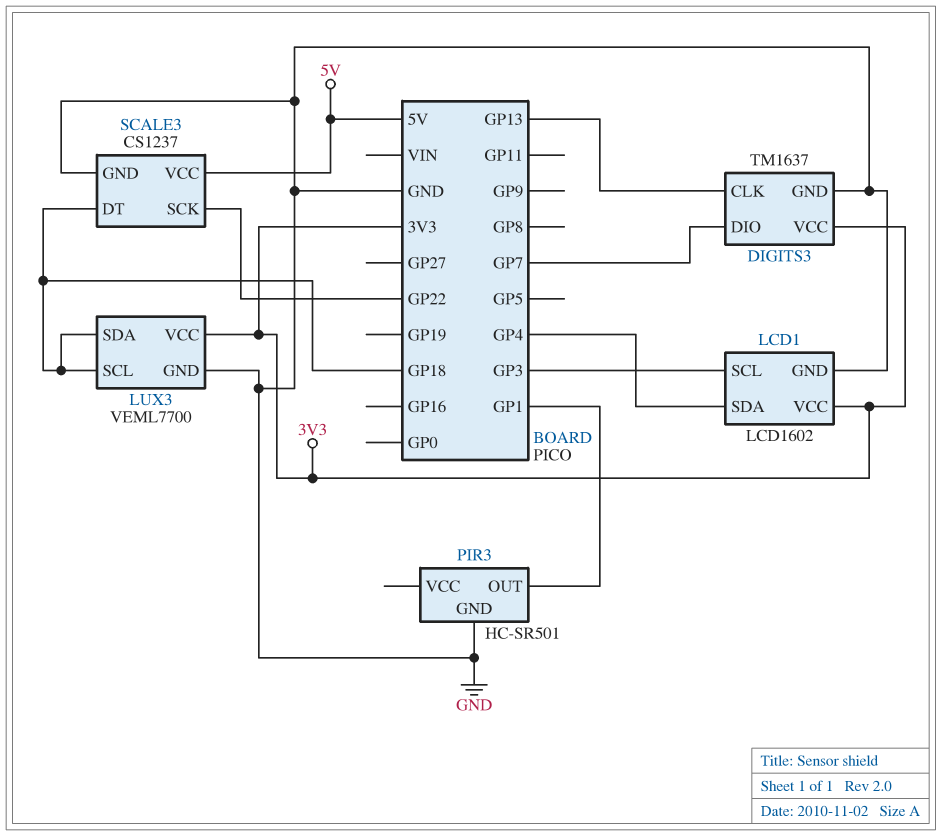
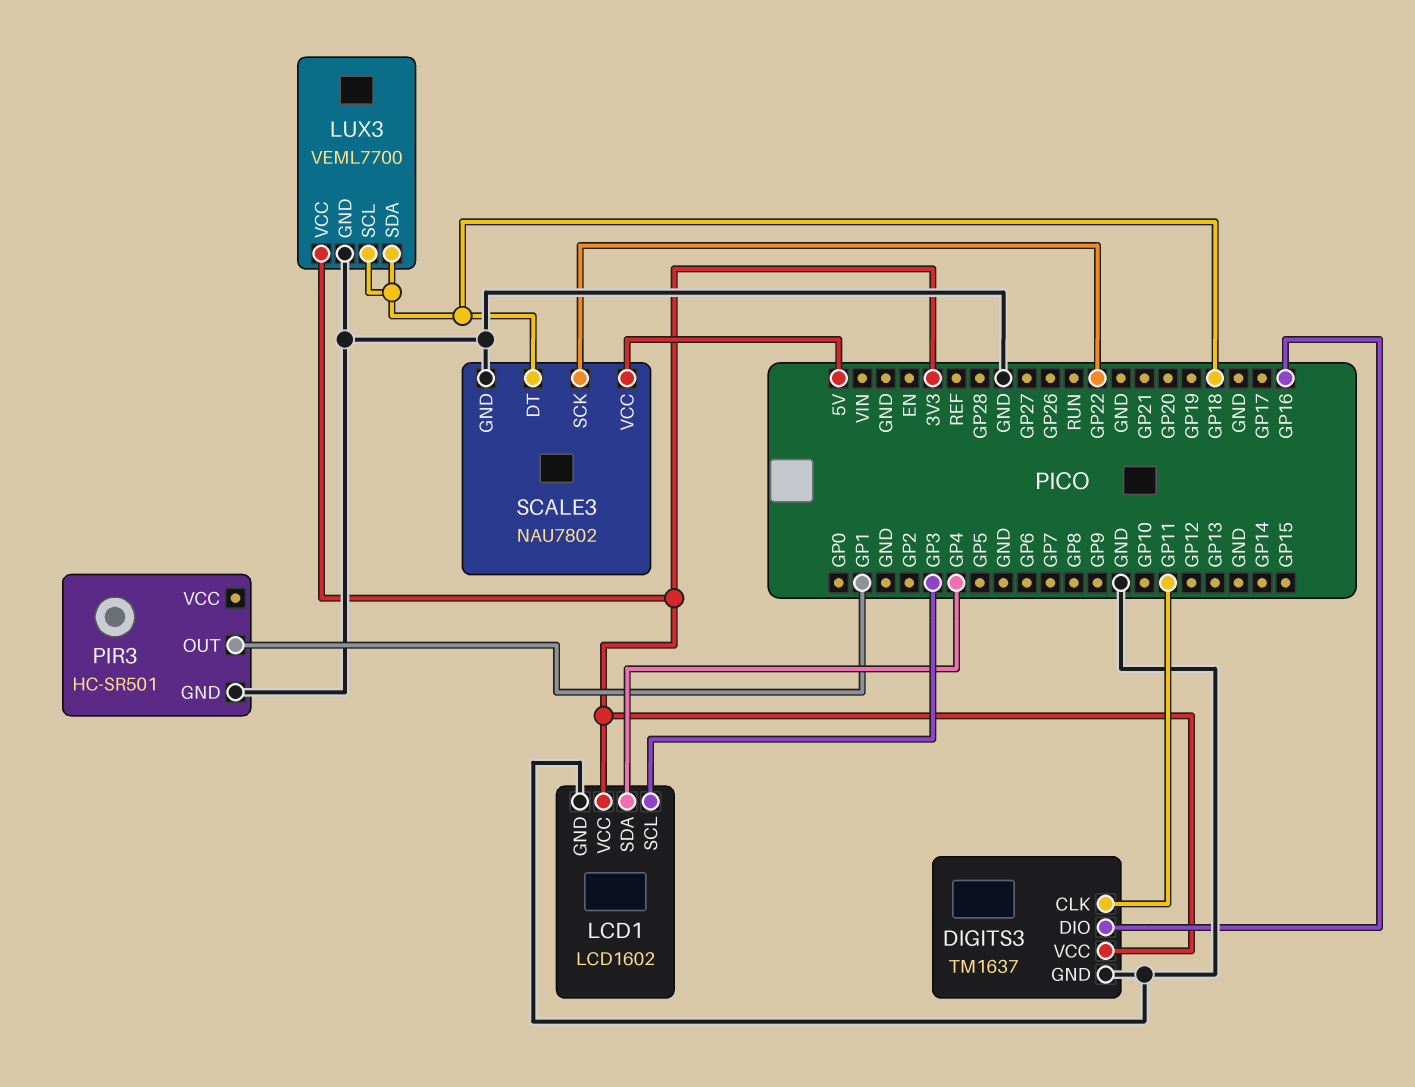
DIGITS3 pin CLK: GP13 -> GP11
DIGITS3 pin DIO: GP7 -> GP16
SCALE3: CS1237 -> NAU7802

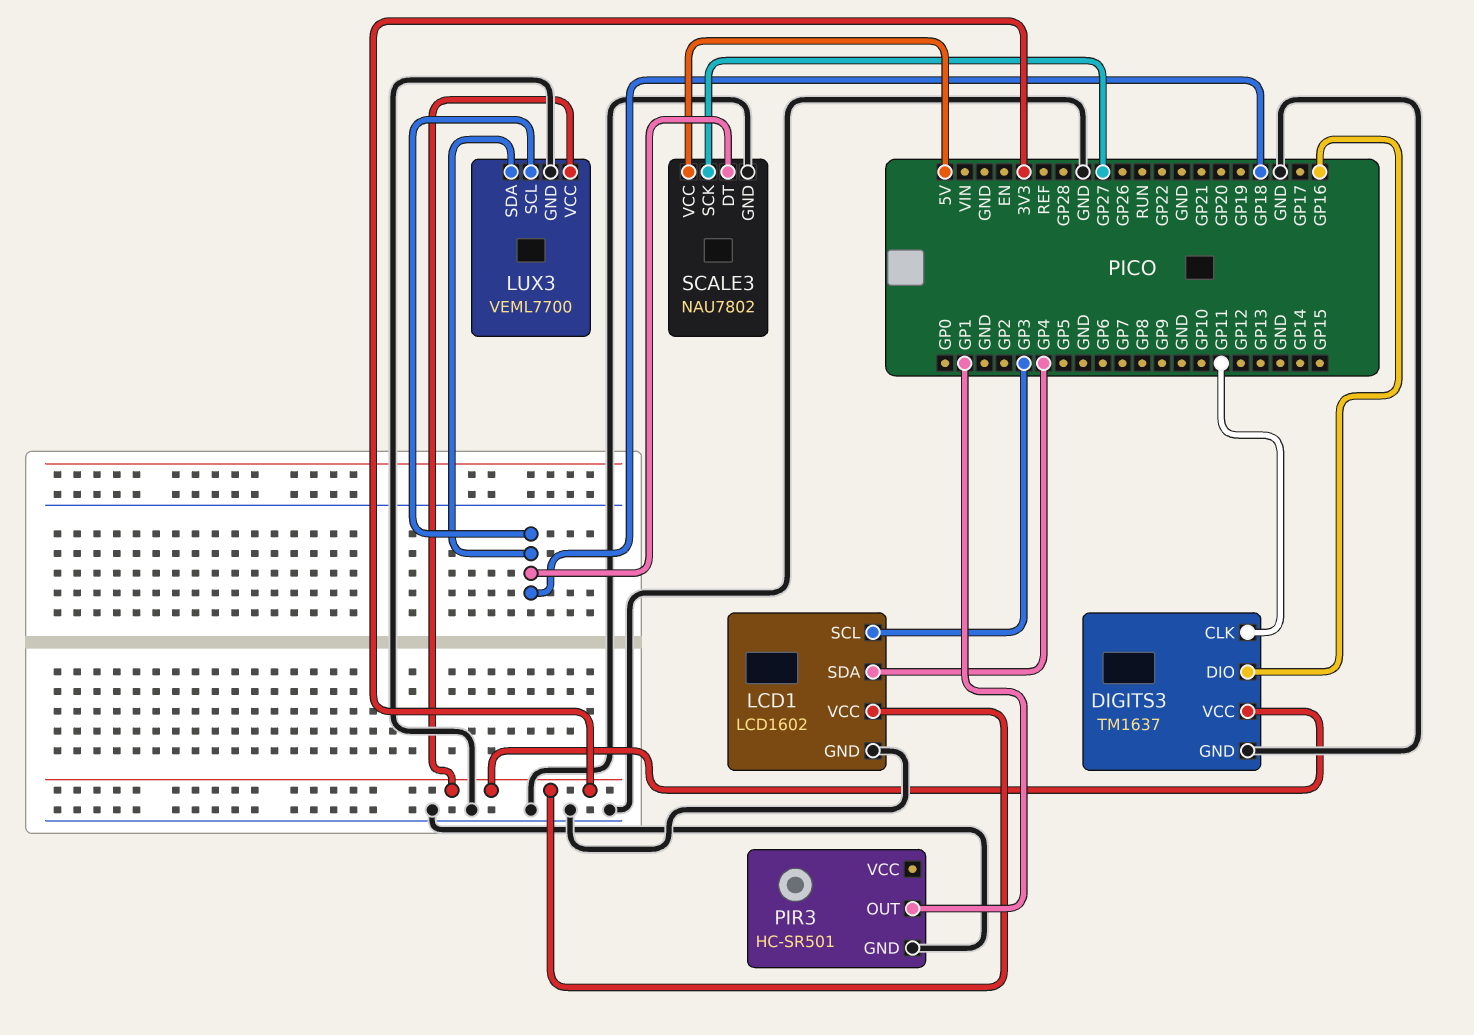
SCALE3 pin SCK: GP22 -> GP27

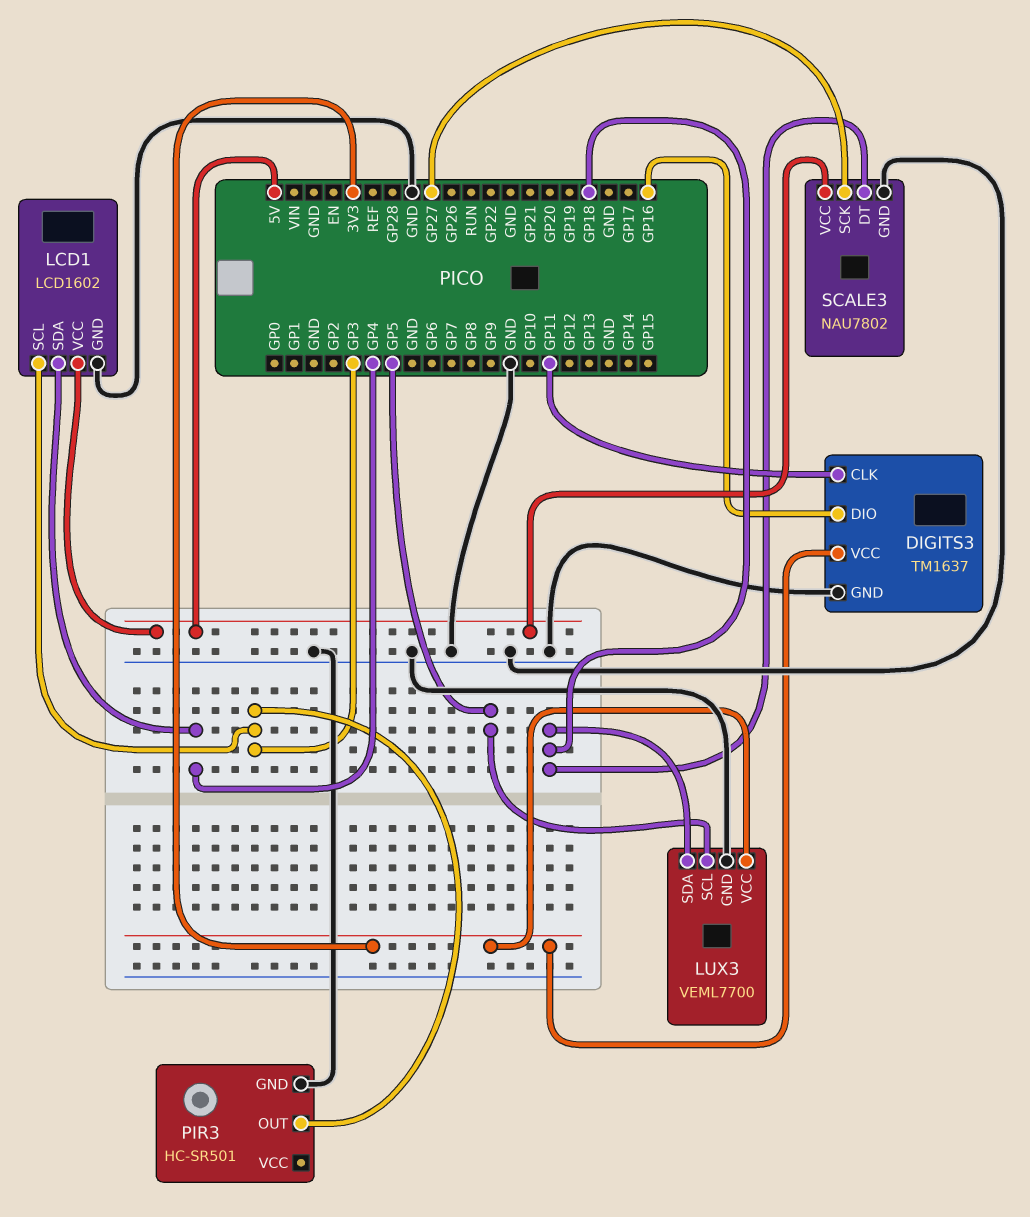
LCD1 pin VCC: 3V3 -> 5V
LUX3 pin SCL: GP18 -> GP5
PIR3 pin OUT: GP1 -> GP3

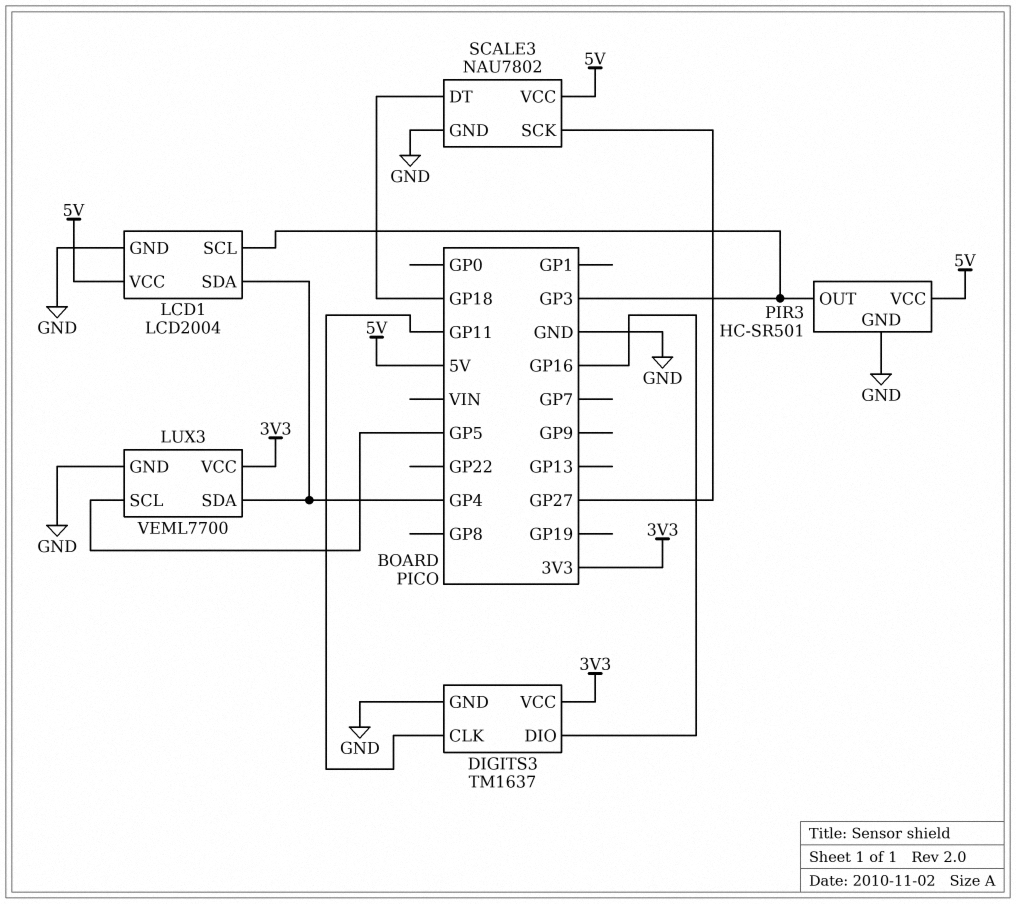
LCD1: LCD1602 -> LCD2004
LUX3 pin SDA: GP18 -> GP4
PIR3 pin VCC: none -> 5V

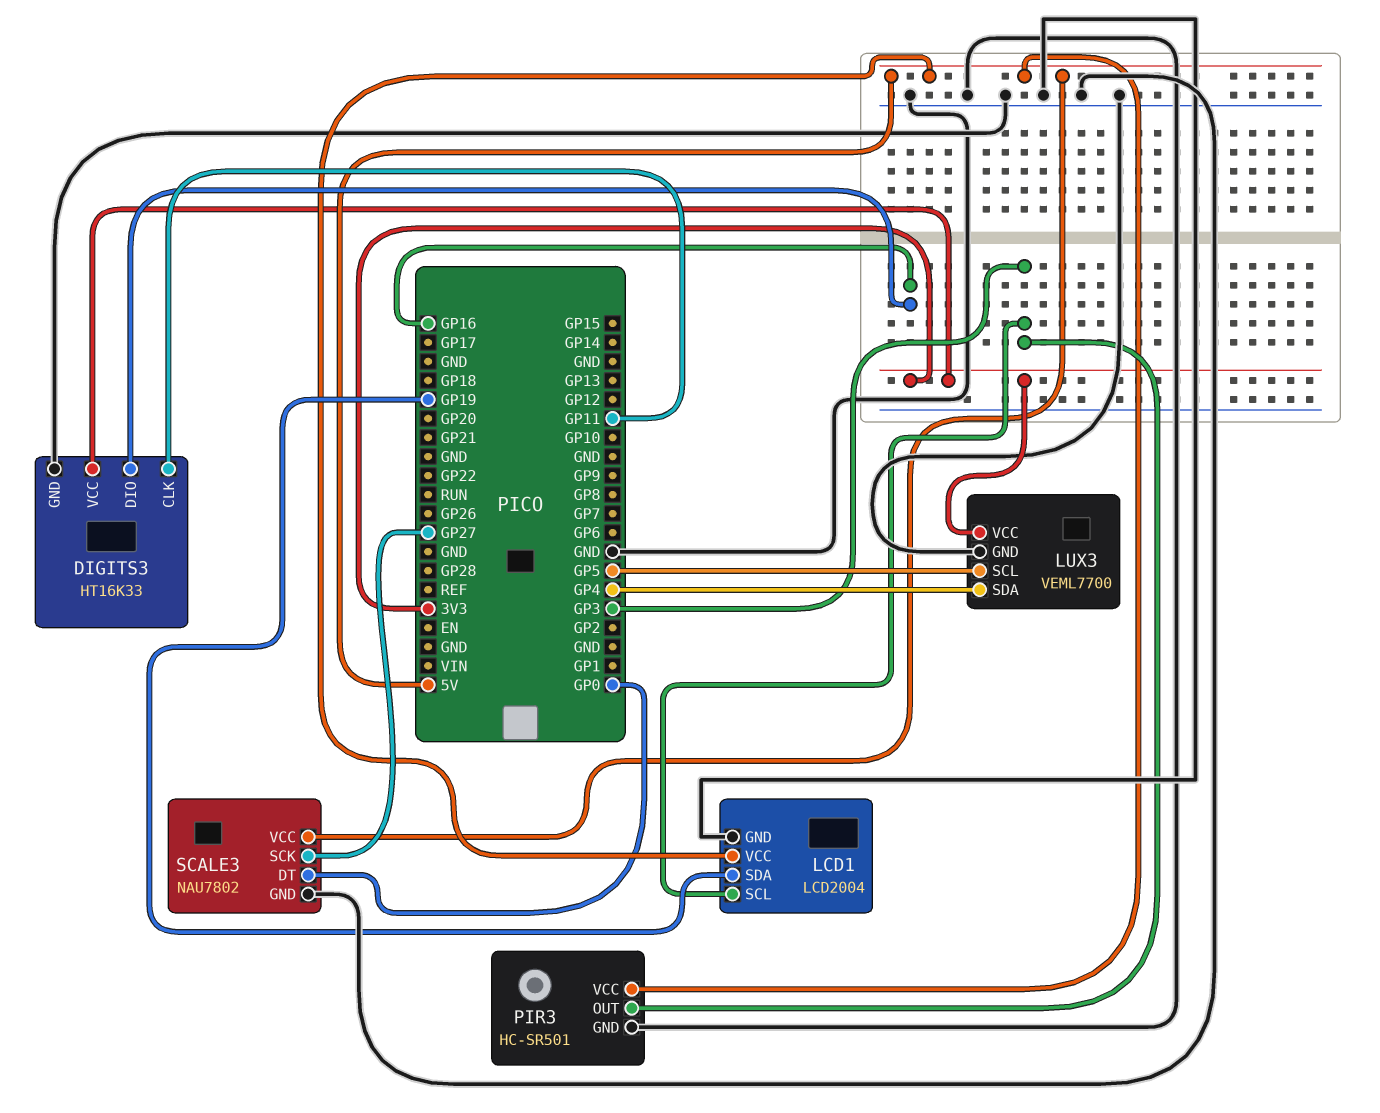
DIGITS3: TM1637 -> HT16K33
LCD1 pin SDA: GP4 -> GP19
SCALE3 pin DT: GP18 -> GP0

